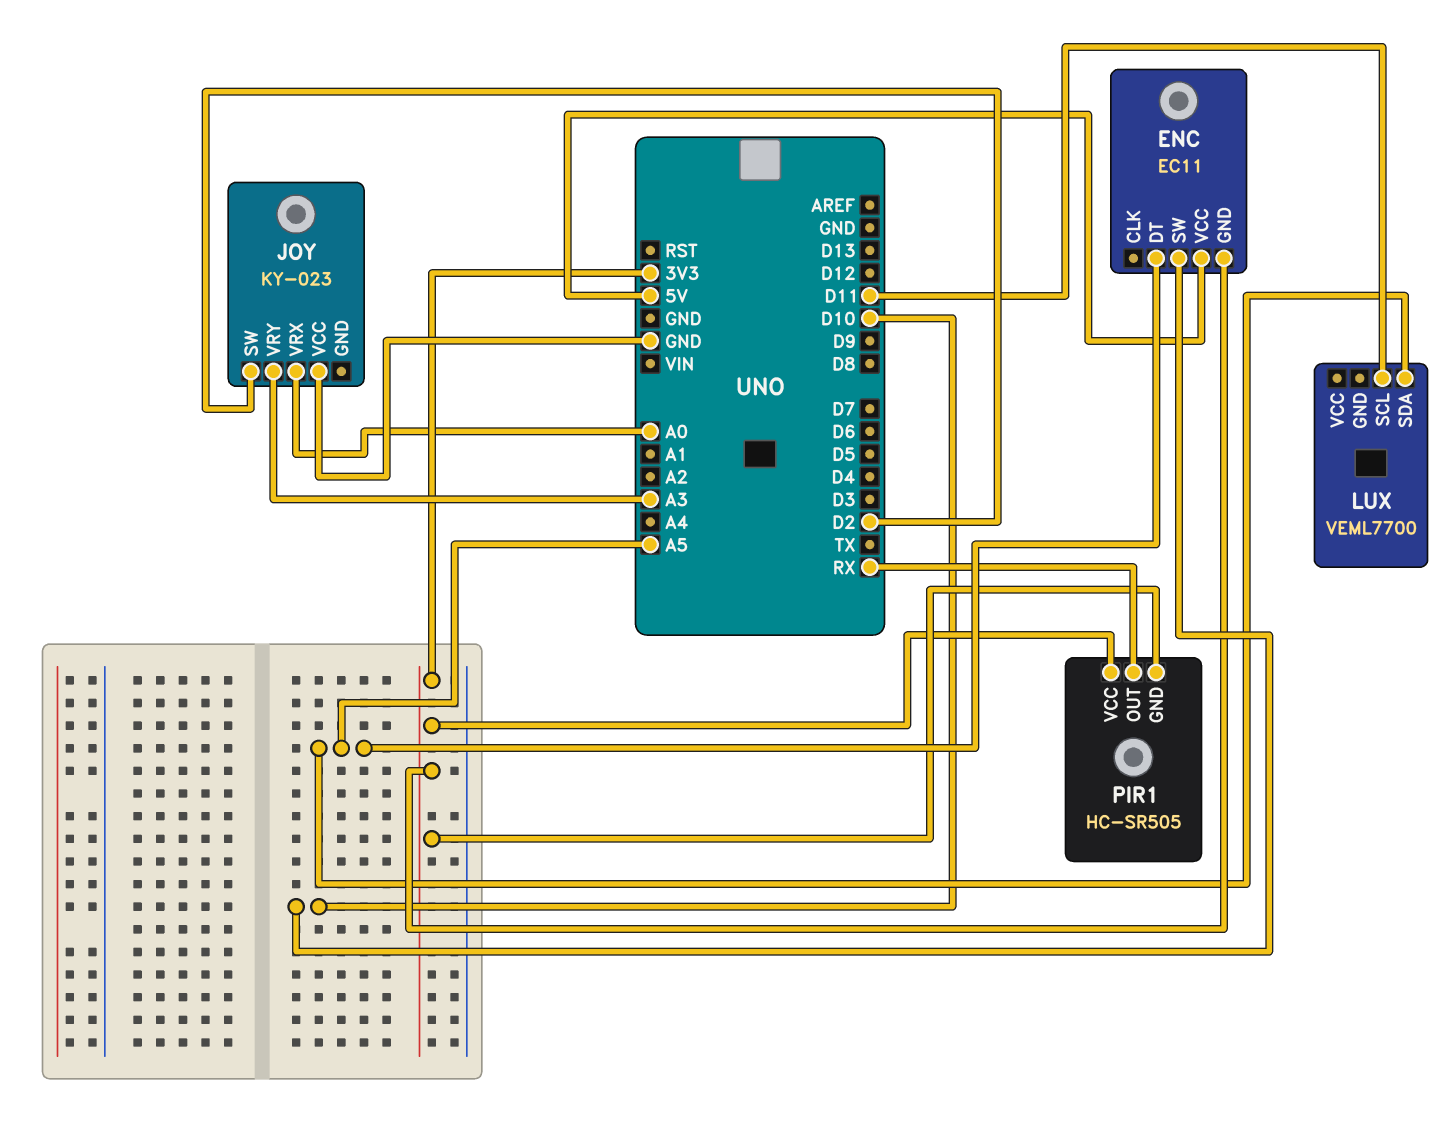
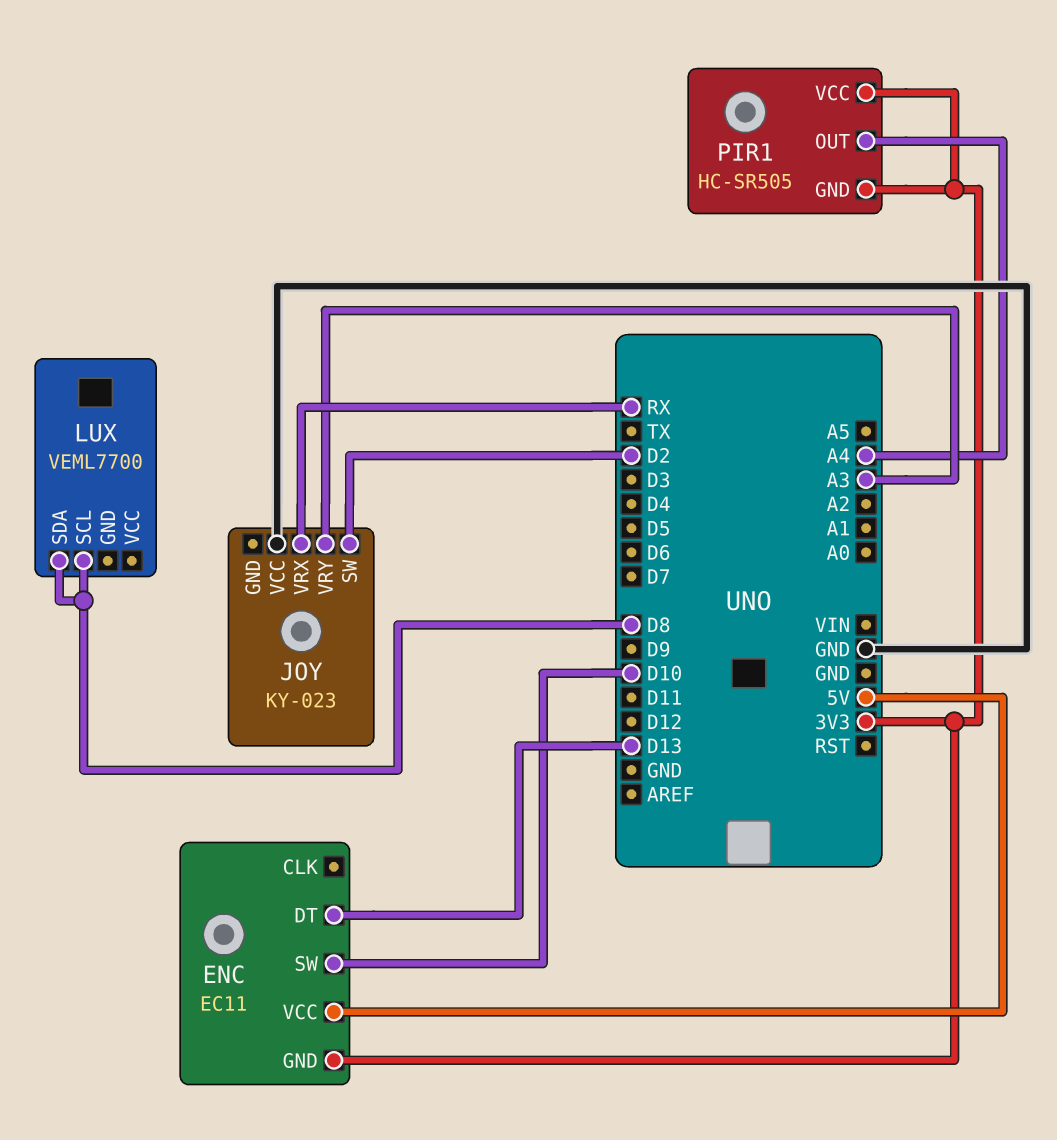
ENC pin DT: A5 -> D13
JOY pin VRX: A0 -> RX
LUX pin SCL: D11 -> D8
LUX pin SDA: A5 -> D8
PIR1 pin OUT: RX -> A4

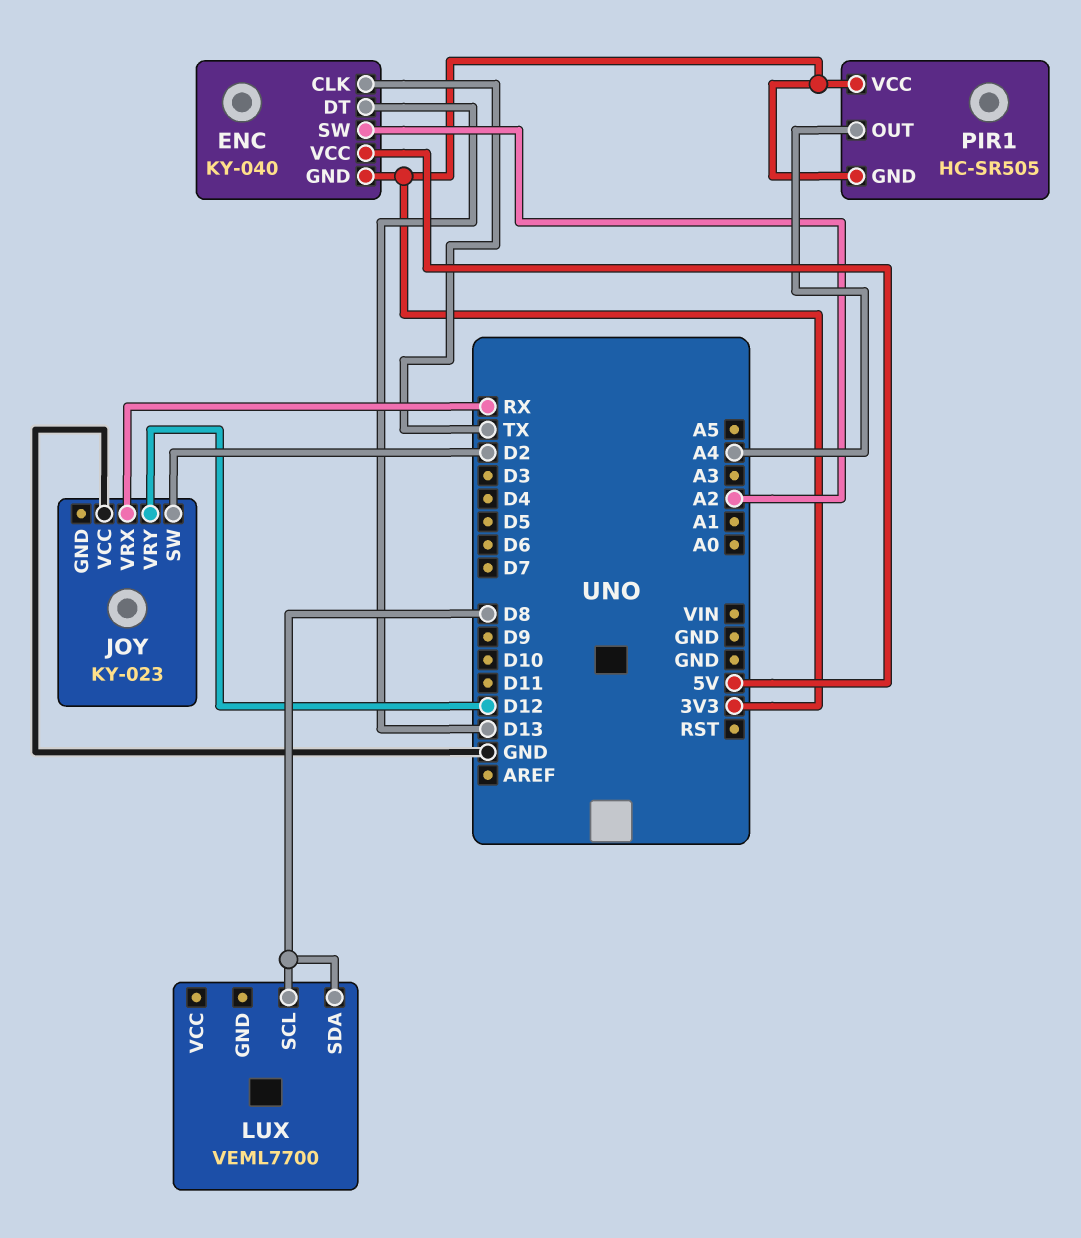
ENC: EC11 -> KY-040
ENC pin CLK: none -> TX
ENC pin SW: D10 -> A2
JOY pin VRY: A3 -> D12

